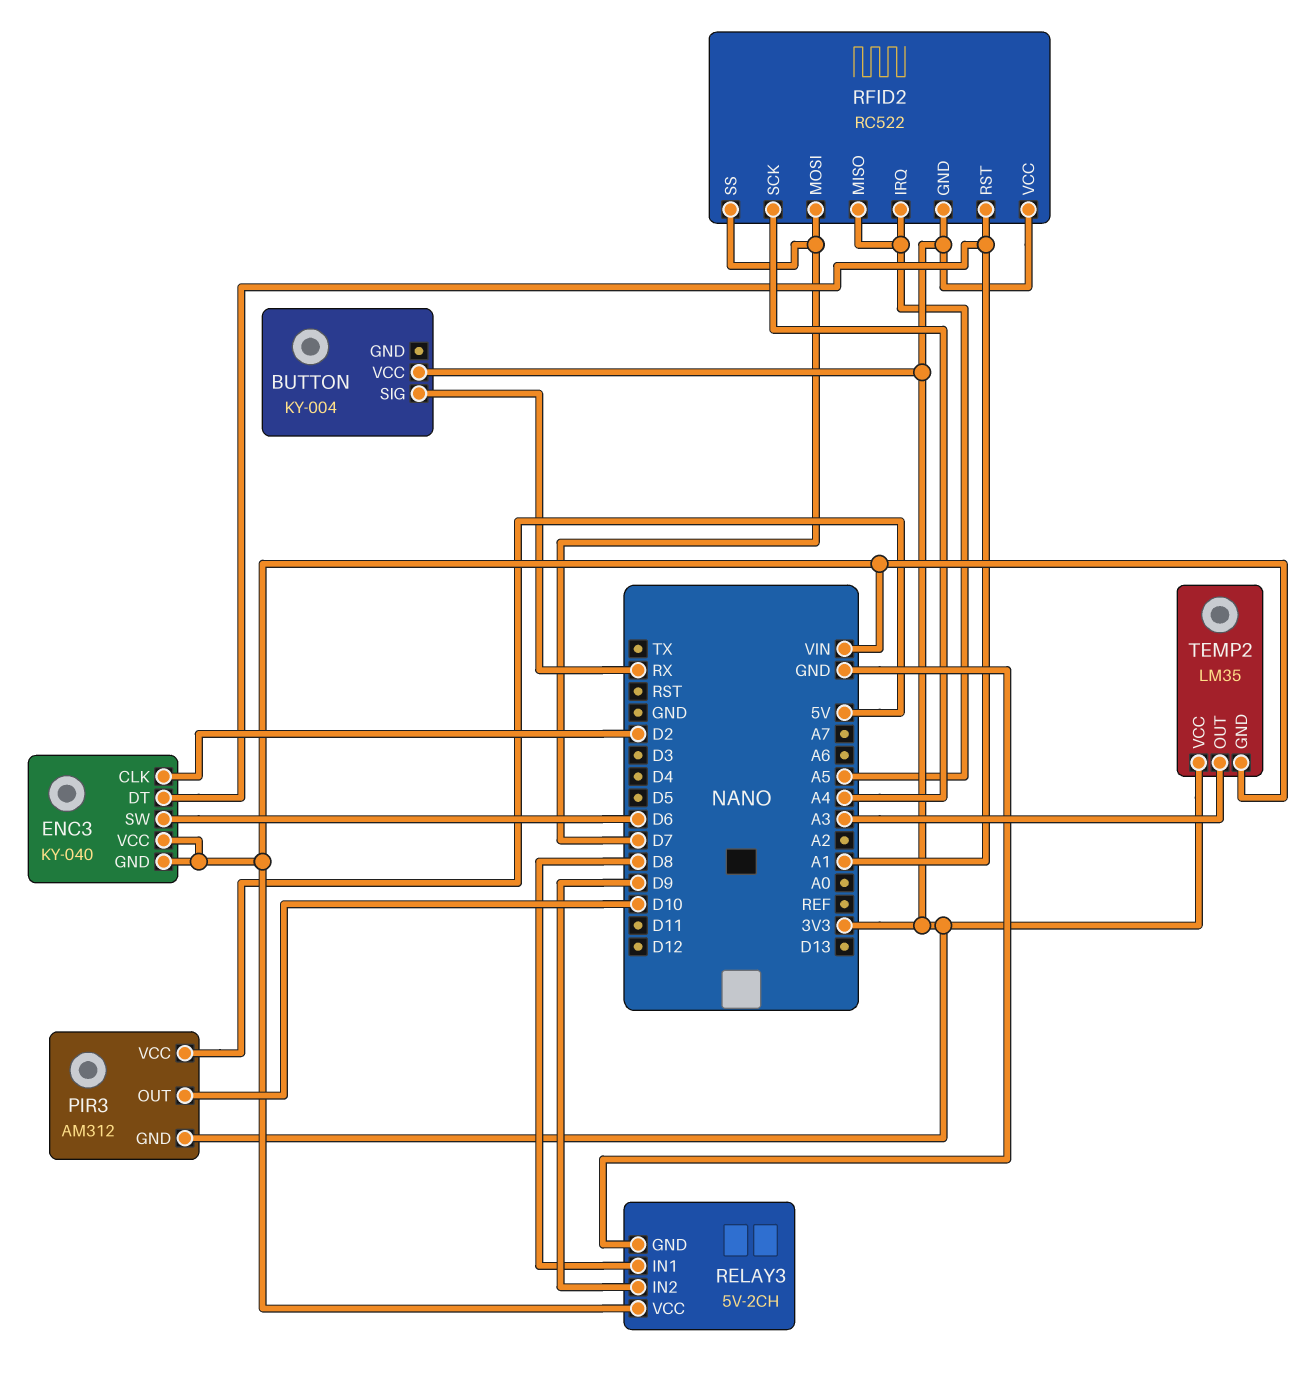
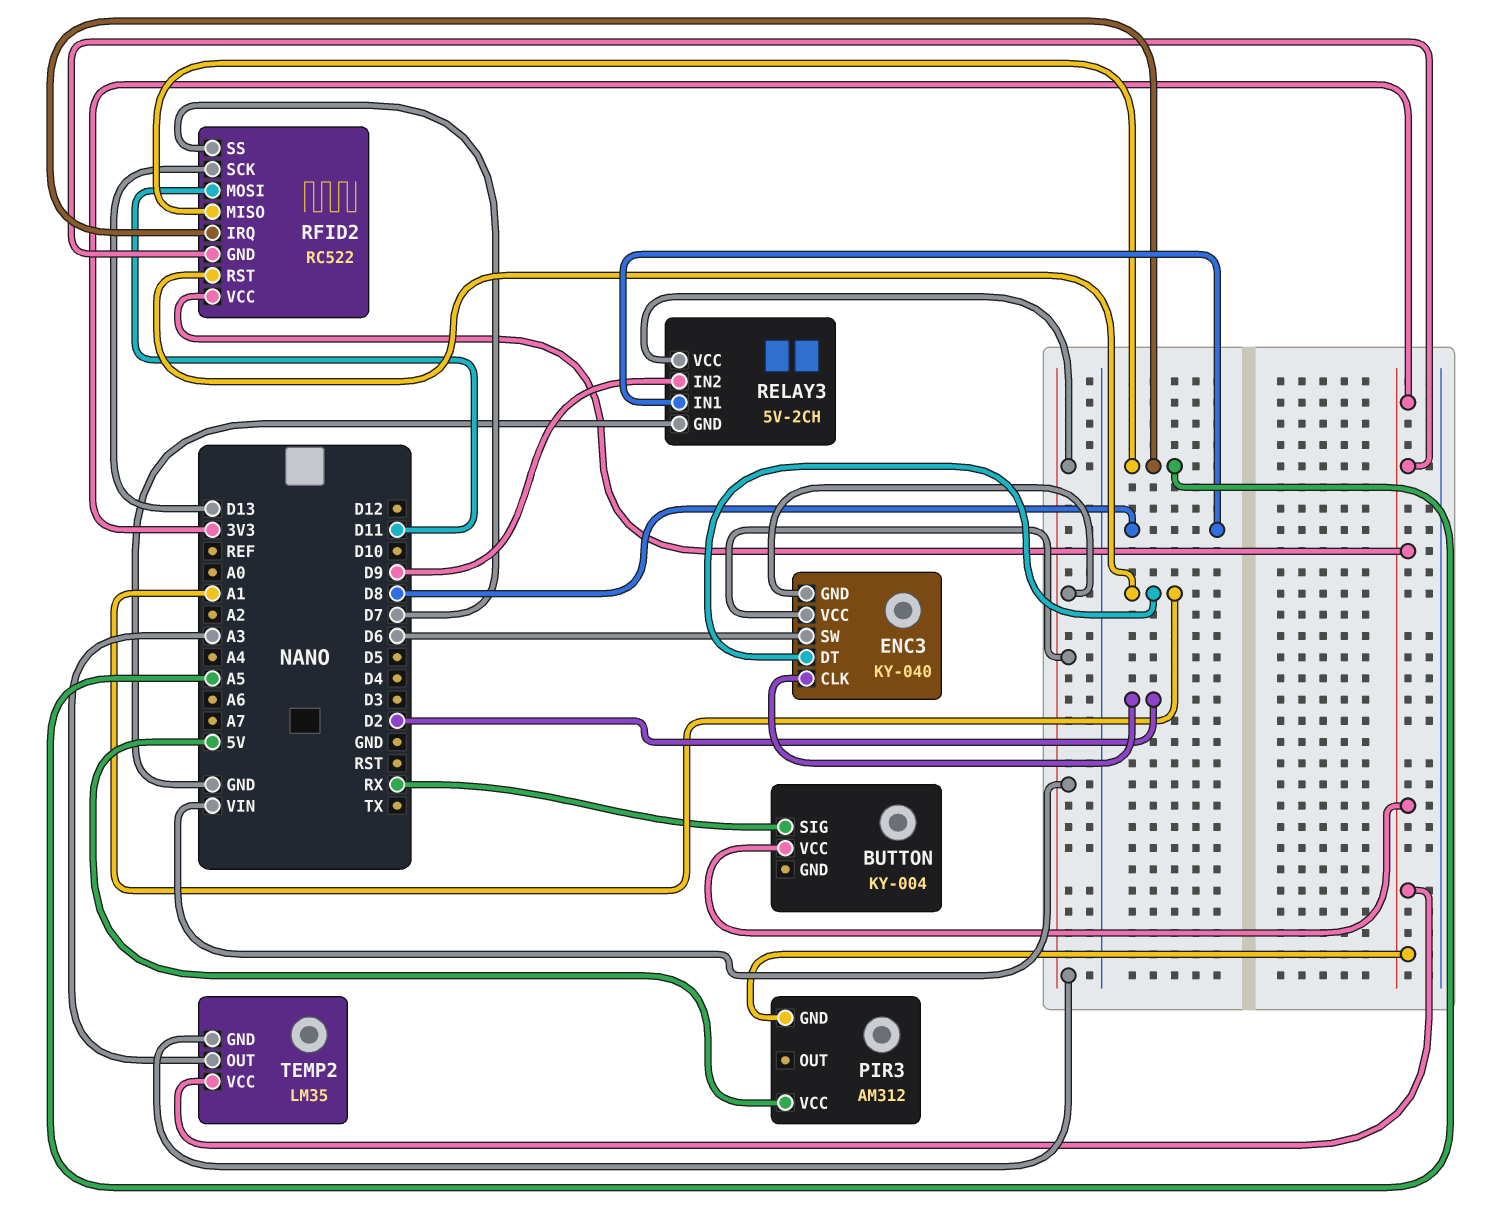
PIR3 pin OUT: D10 -> none
RFID2 pin MOSI: D7 -> D11
RFID2 pin SCK: A4 -> D13

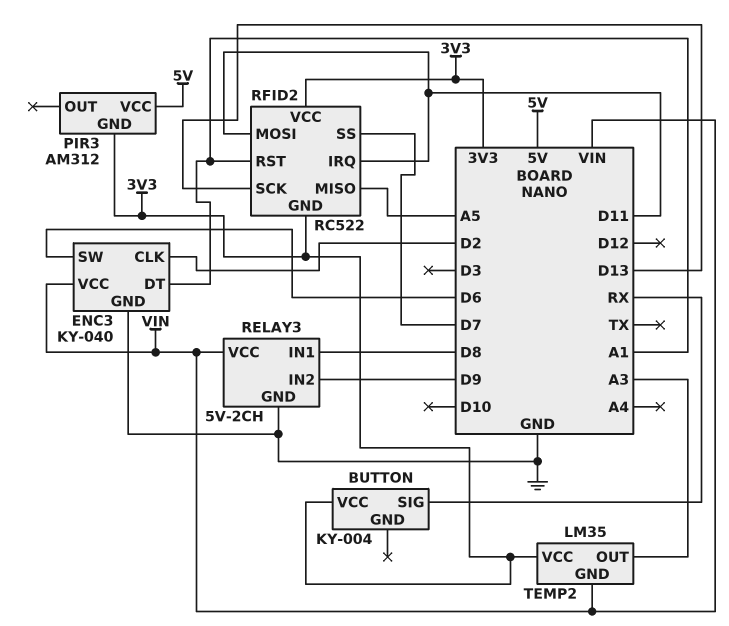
ENC3 pin GND: VIN -> GND
RFID2 pin IRQ: A5 -> D11

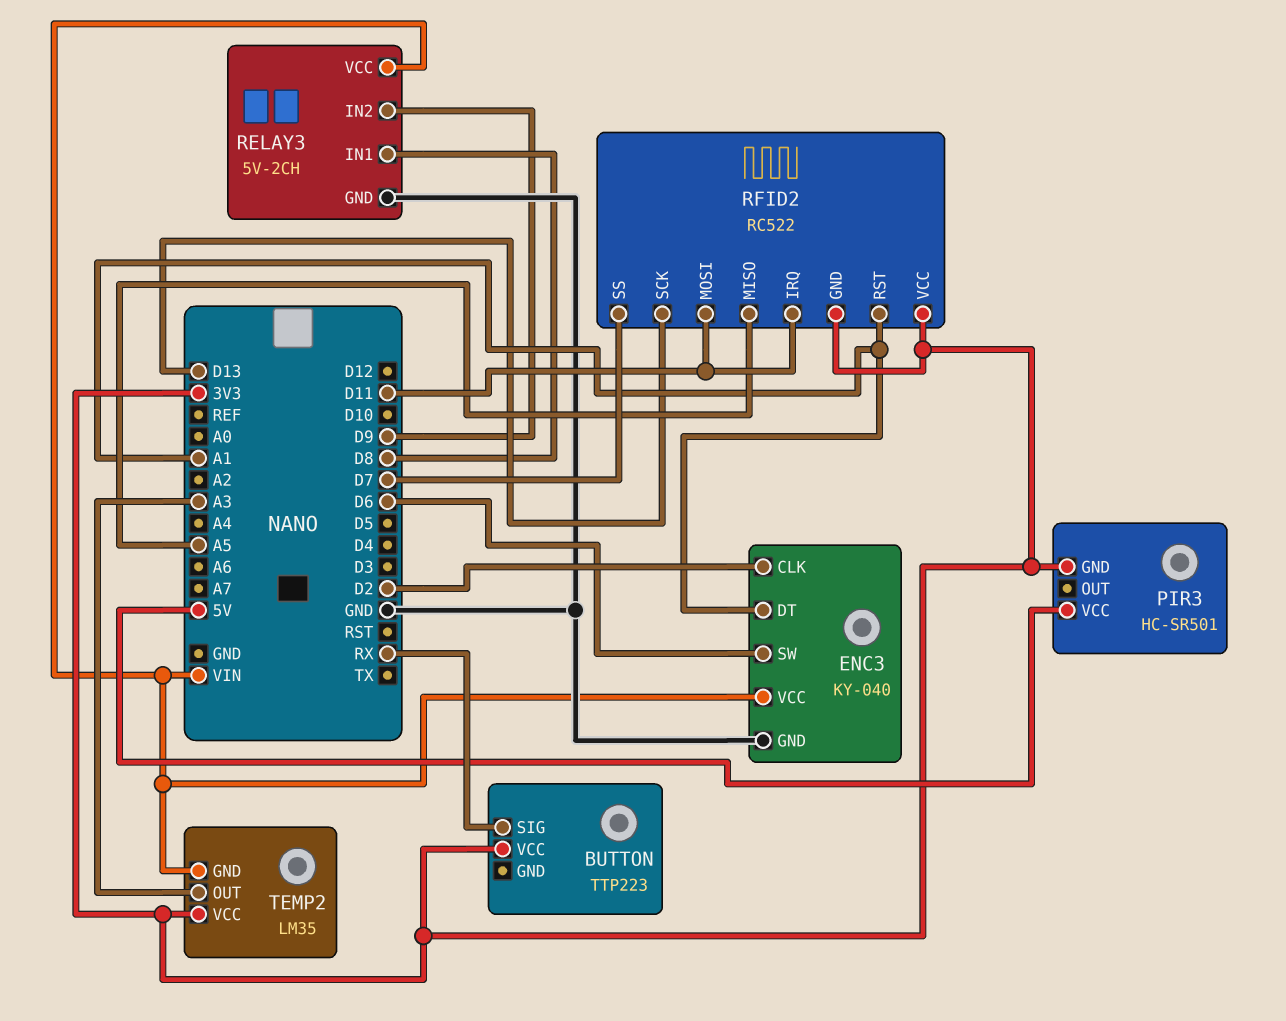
BUTTON: KY-004 -> TTP223
PIR3: AM312 -> HC-SR501

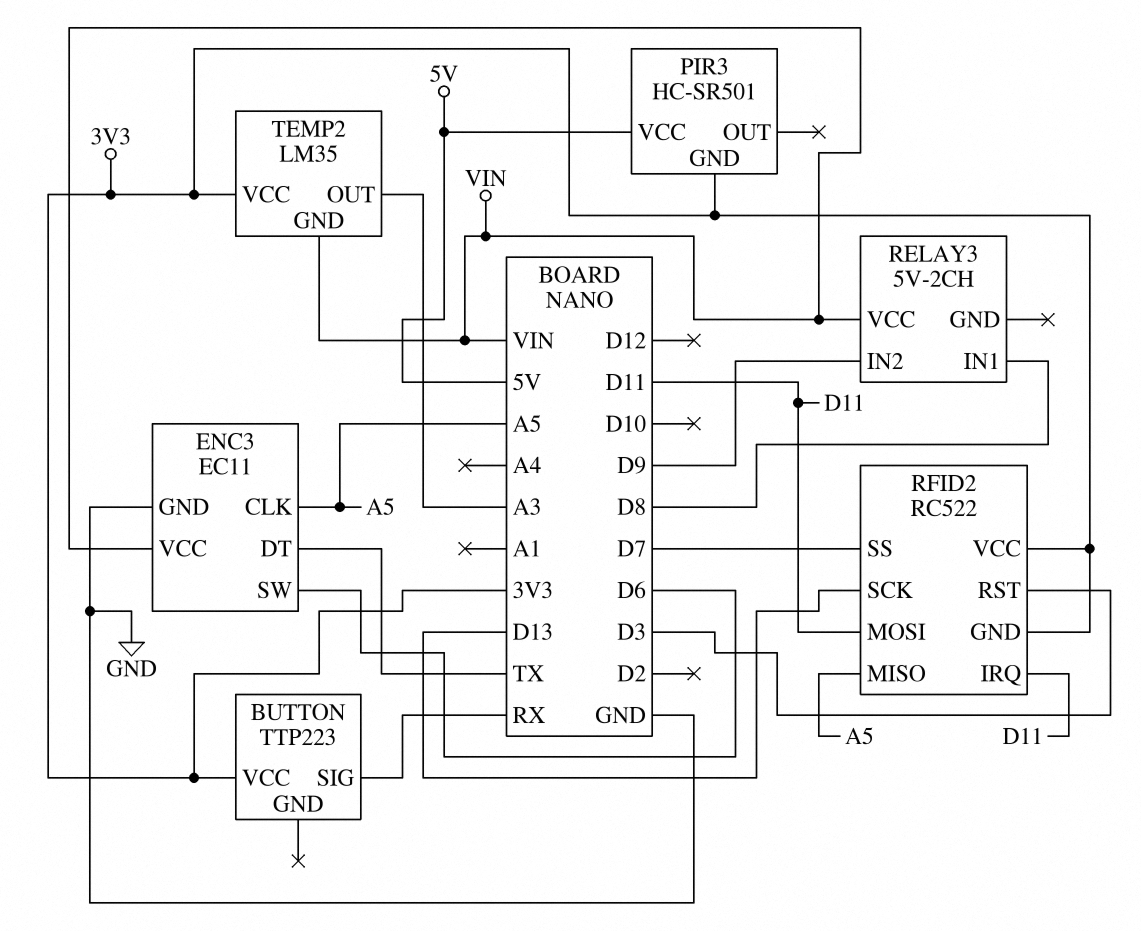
ENC3: KY-040 -> EC11
ENC3 pin CLK: D2 -> A5
ENC3 pin DT: A1 -> TX
RELAY3 pin GND: GND -> none
RFID2 pin RST: A1 -> D3

